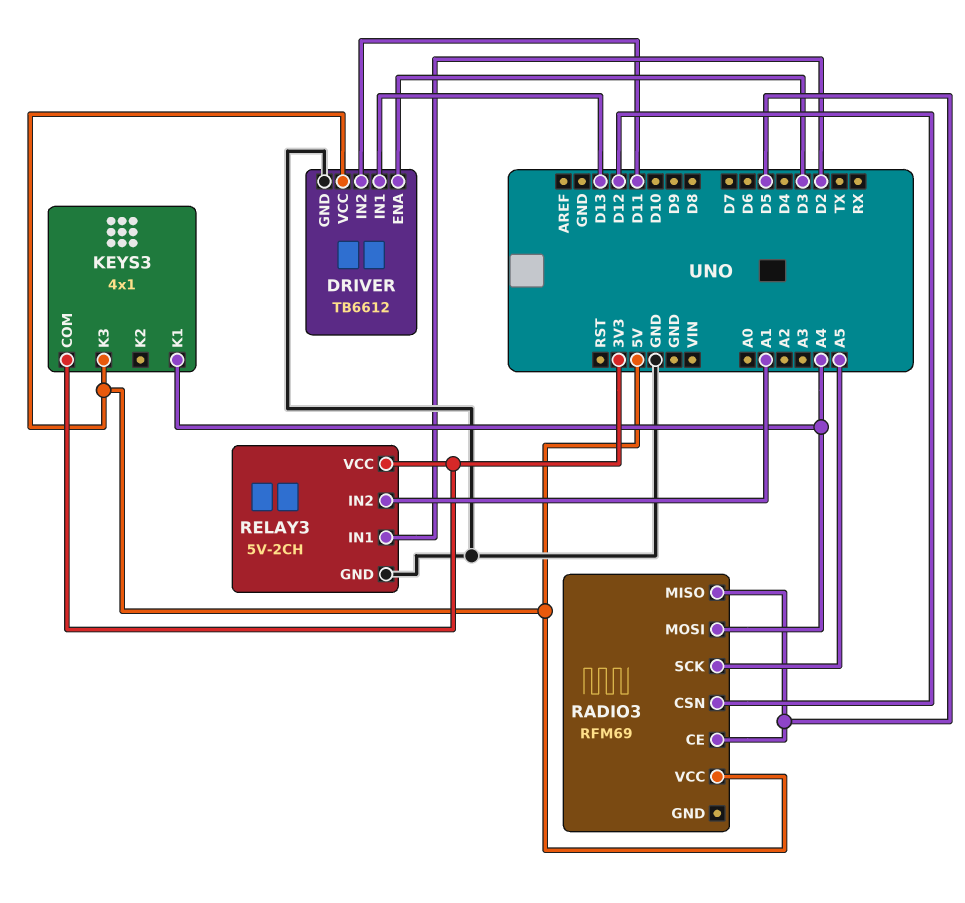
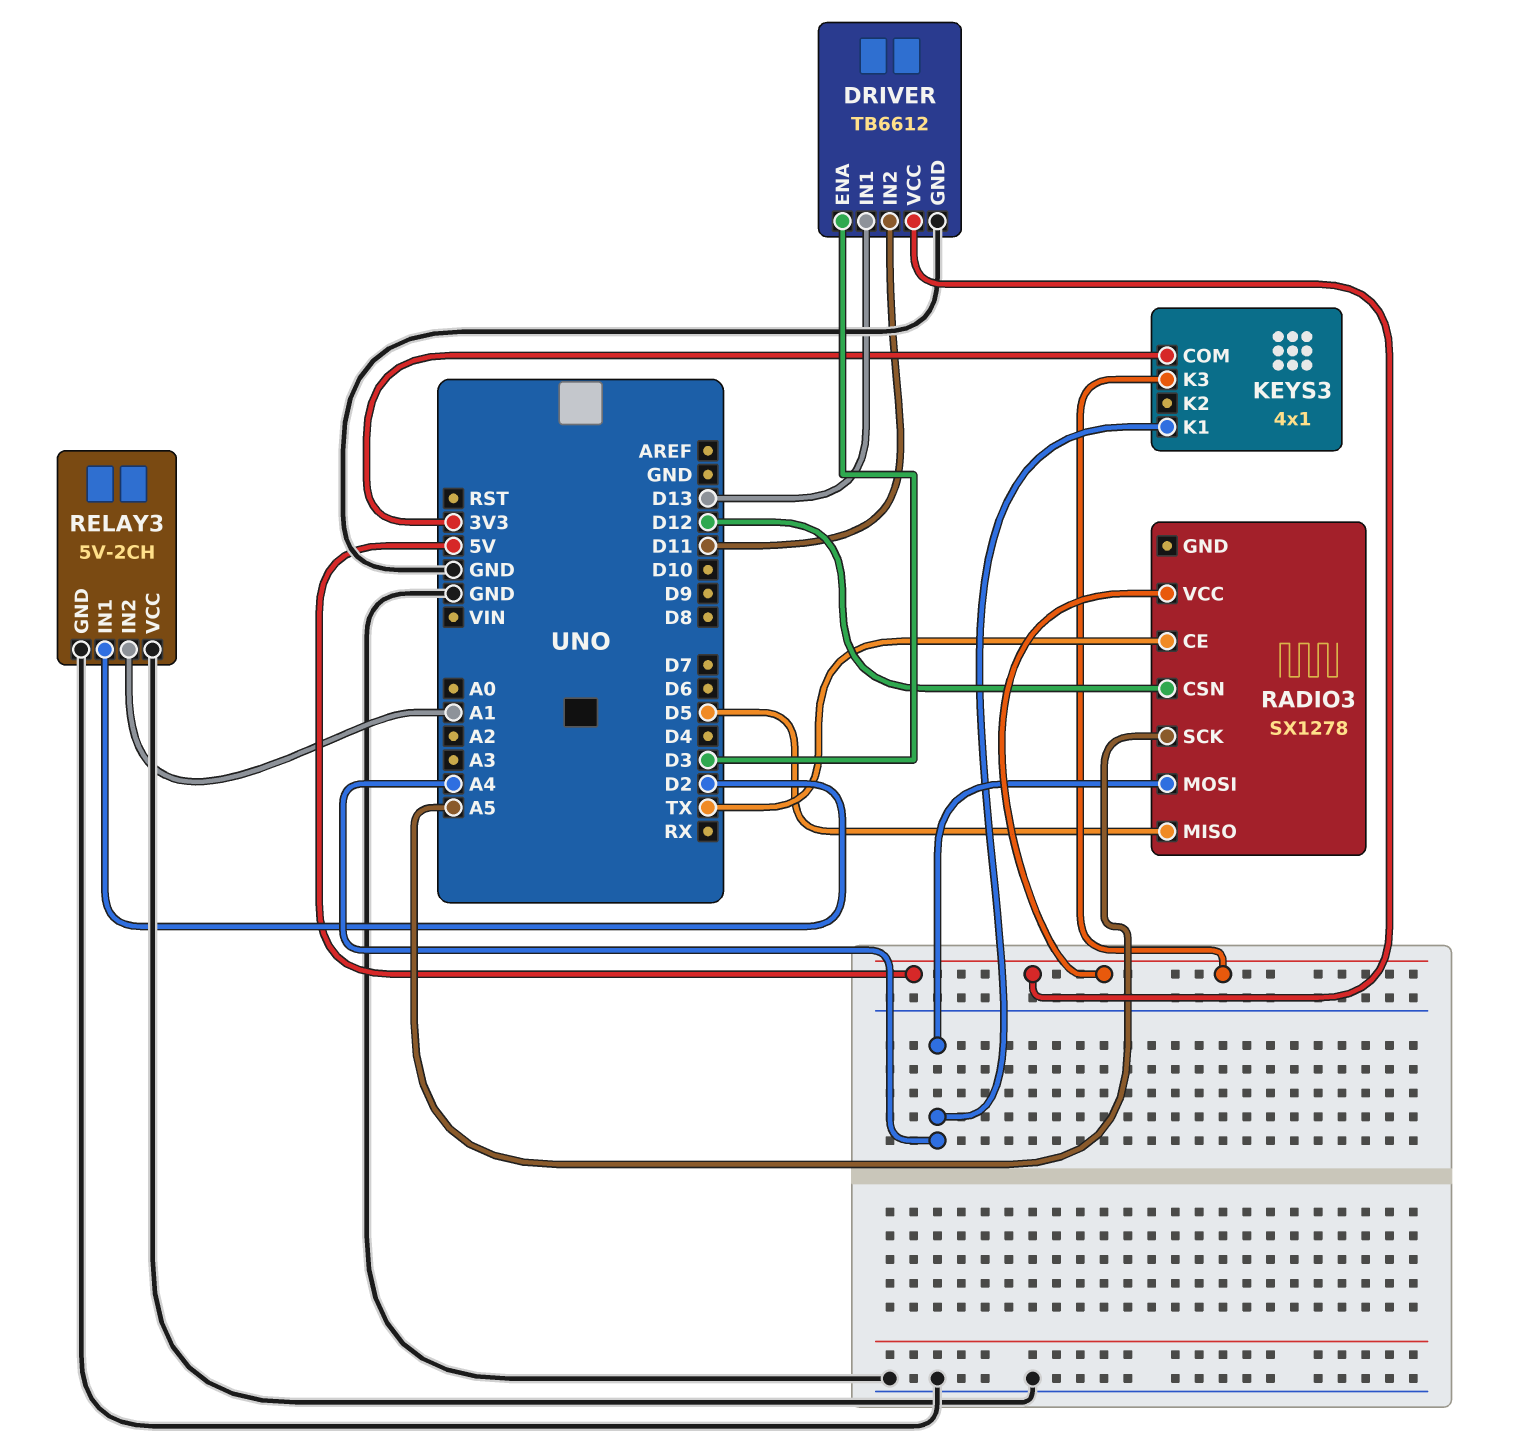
RADIO3: RFM69 -> SX1278
RADIO3 pin CE: D5 -> TX
RELAY3 pin VCC: 3V3 -> GND

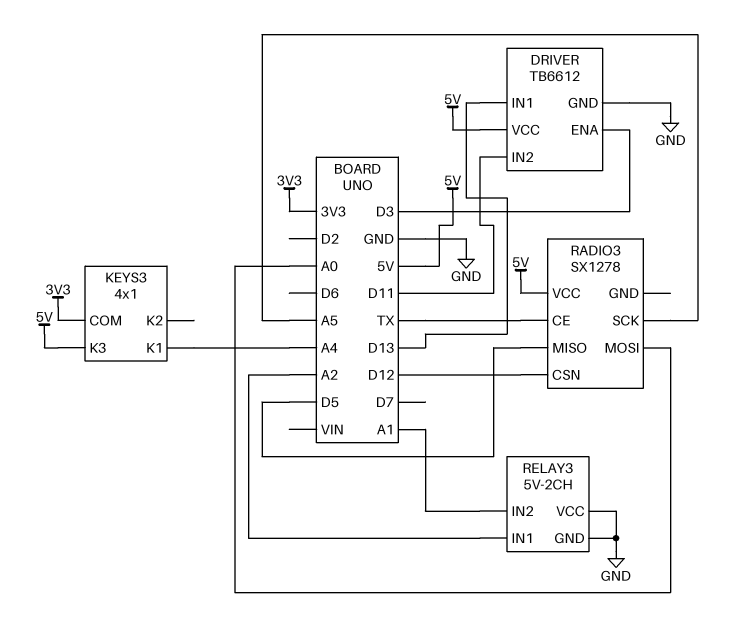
RADIO3 pin MOSI: A4 -> A0
RELAY3 pin IN1: D2 -> A2

